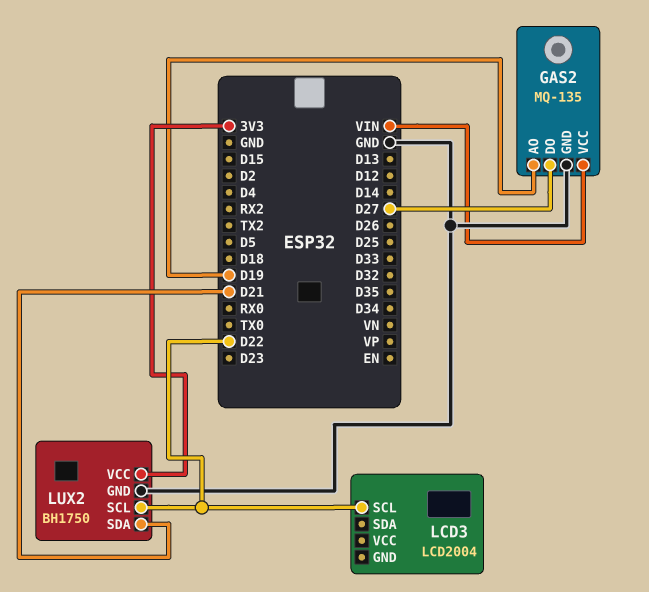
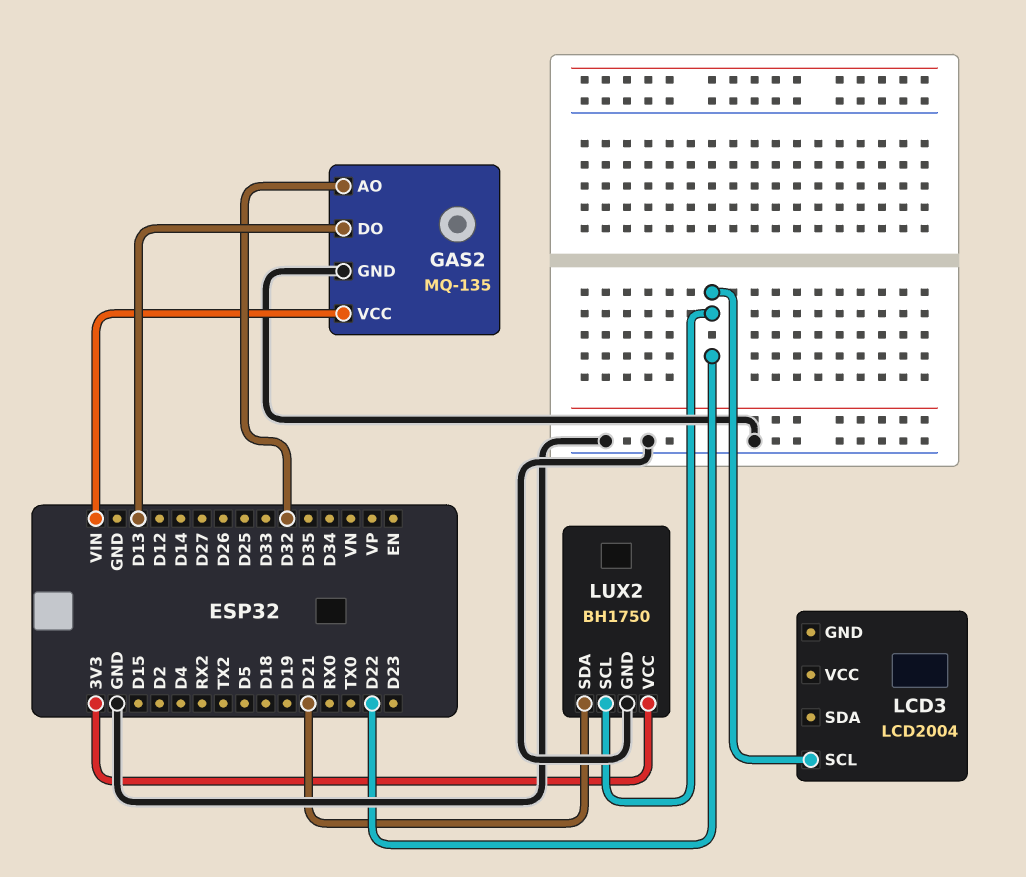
GAS2 pin AO: D19 -> D32
GAS2 pin DO: D27 -> D13

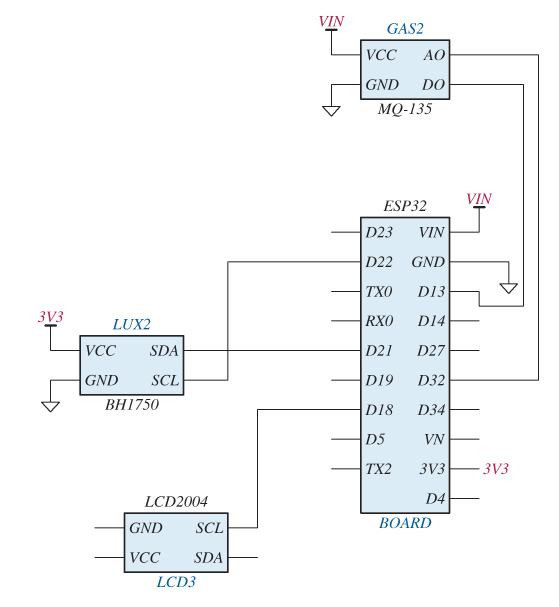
LCD3 pin SCL: D22 -> D18

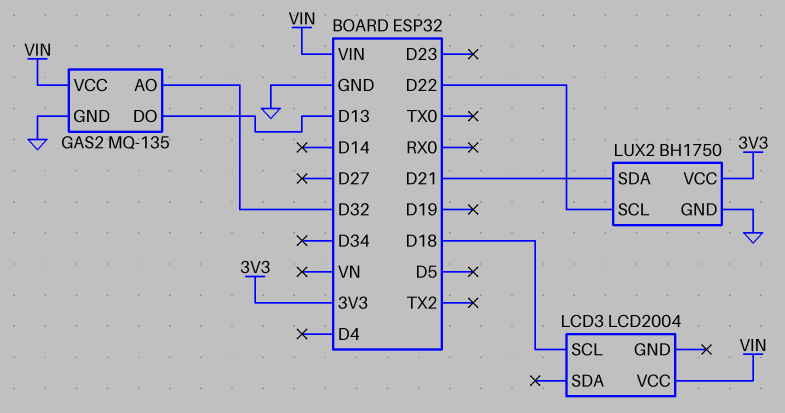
LCD3 pin VCC: none -> VIN

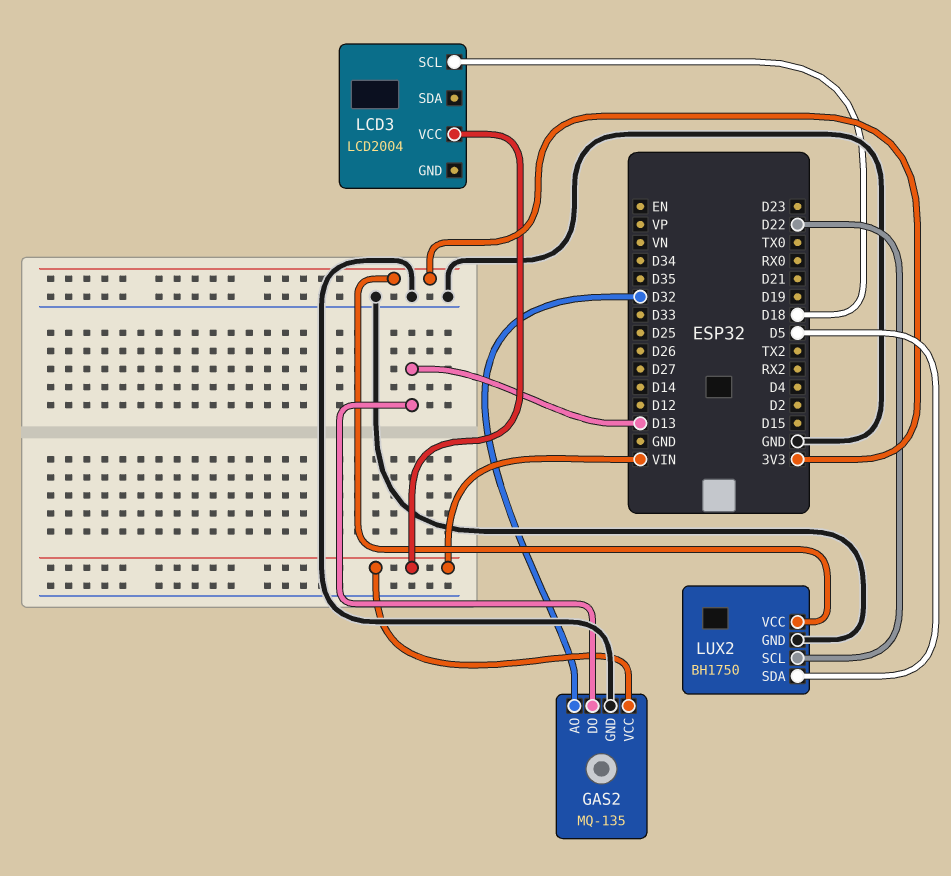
LUX2 pin SDA: D21 -> D5

